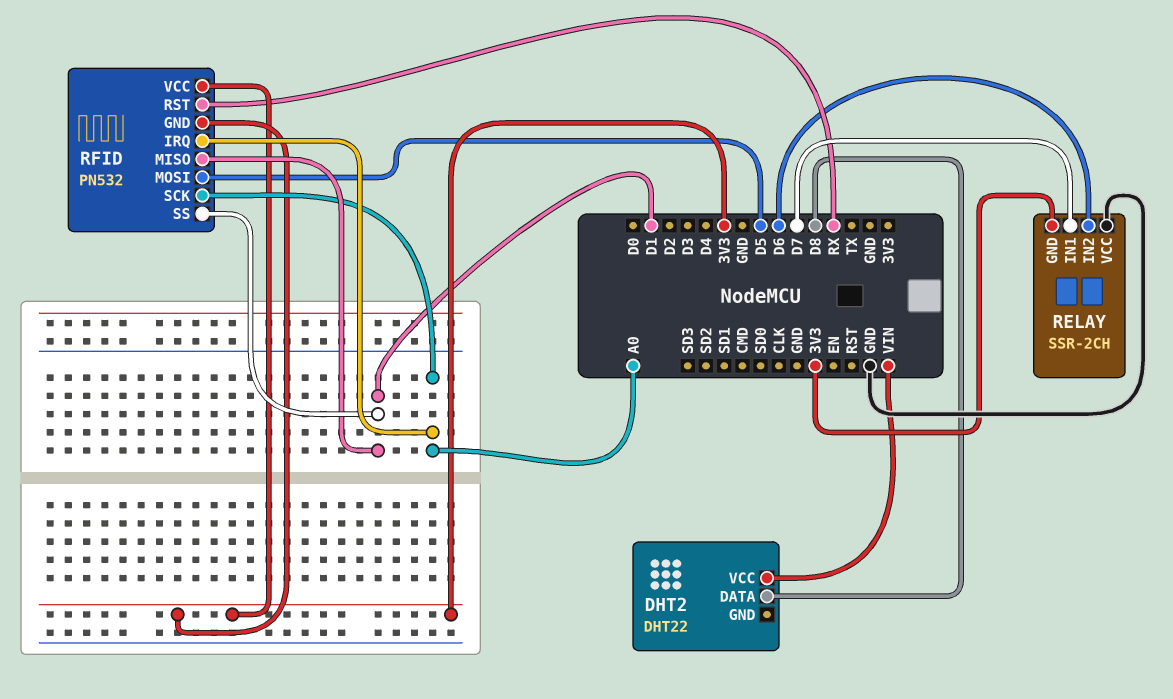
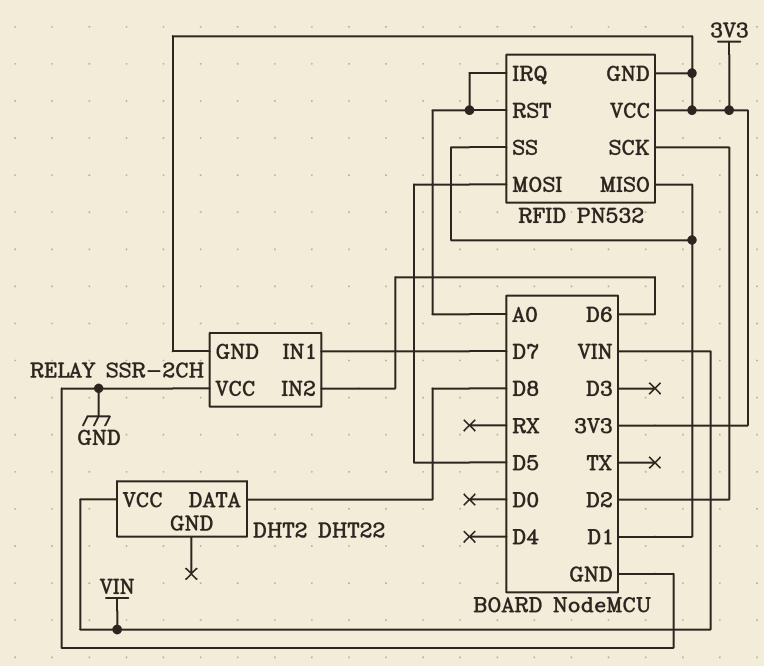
RFID pin RST: RX -> A0
RFID pin SCK: A0 -> D2

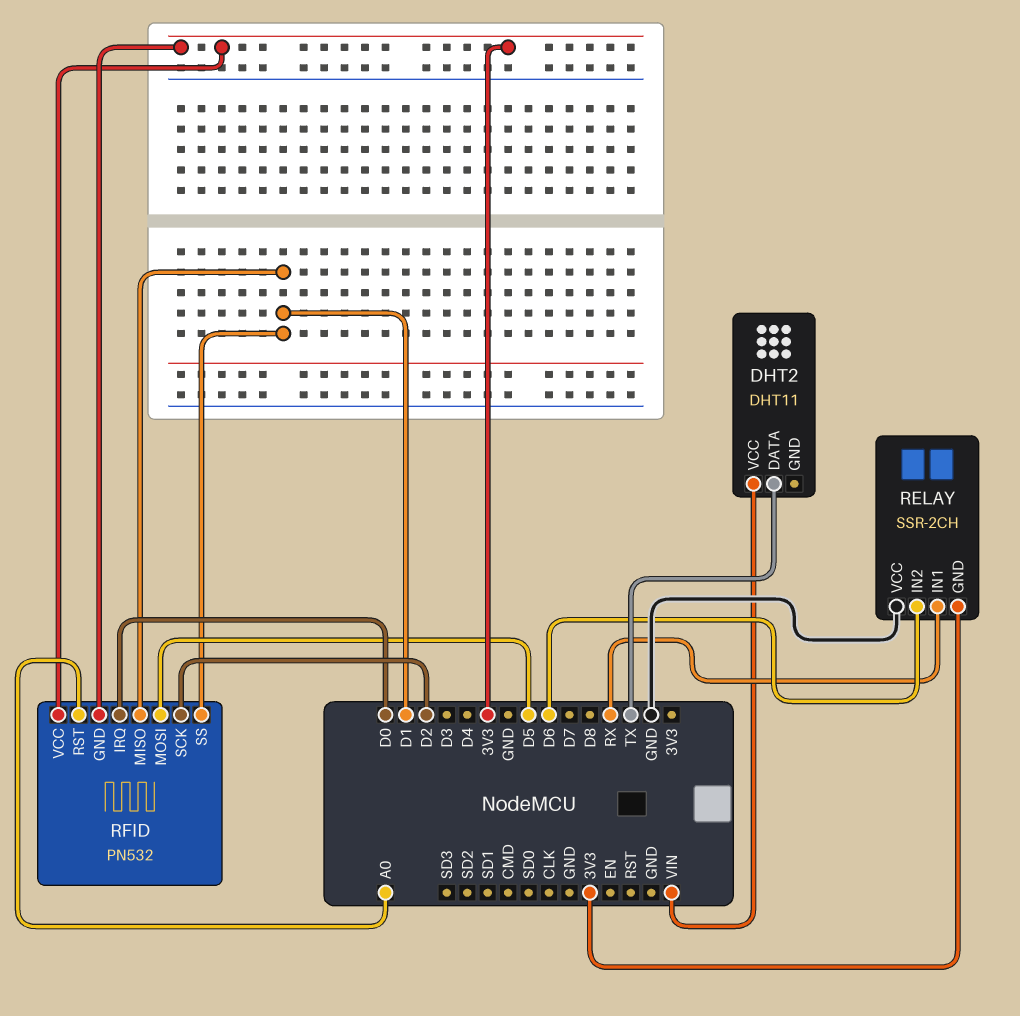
DHT2: DHT22 -> DHT11
DHT2 pin DATA: D8 -> TX
RELAY pin IN1: D7 -> RX
RFID pin IRQ: A0 -> D0

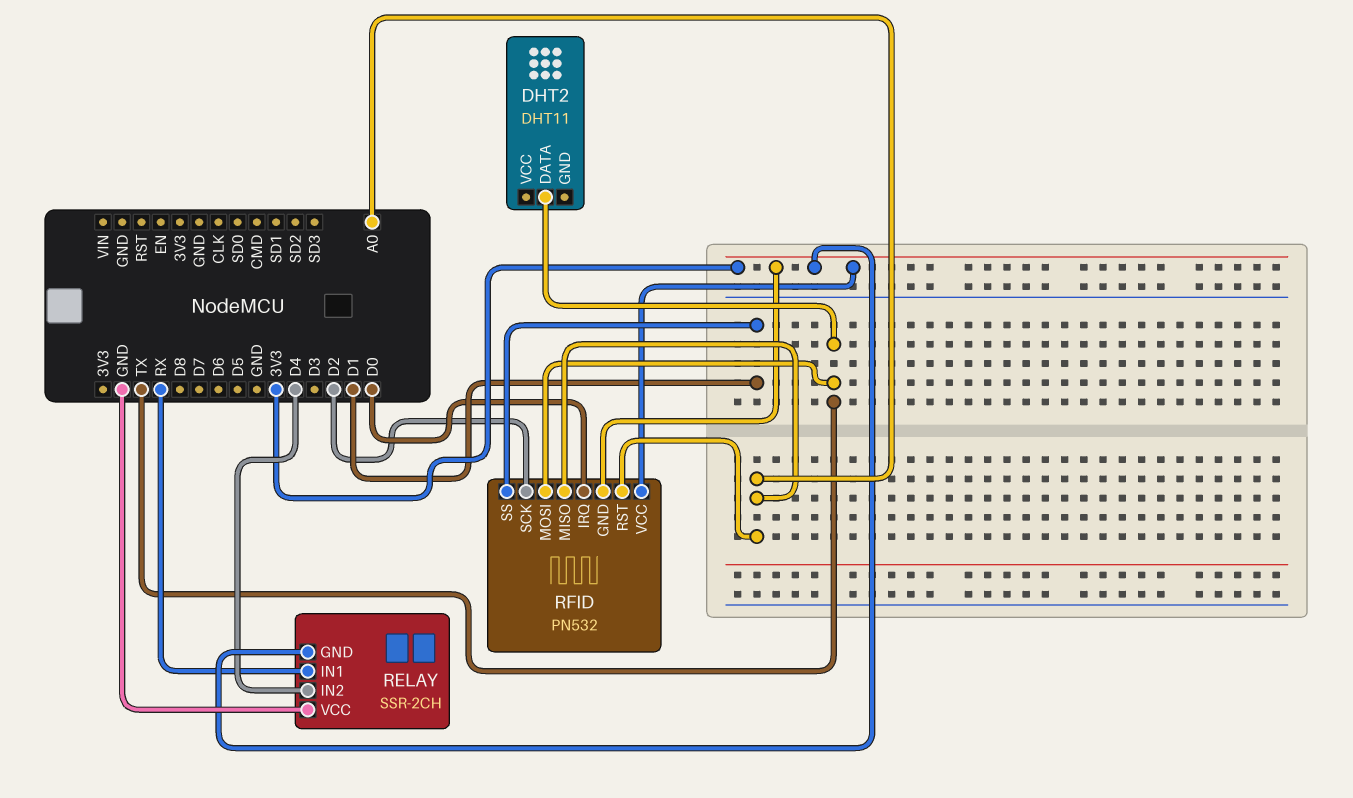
DHT2 pin VCC: VIN -> none
RELAY pin IN2: D6 -> D4
RFID pin MISO: D1 -> A0
RFID pin MOSI: D5 -> TX

